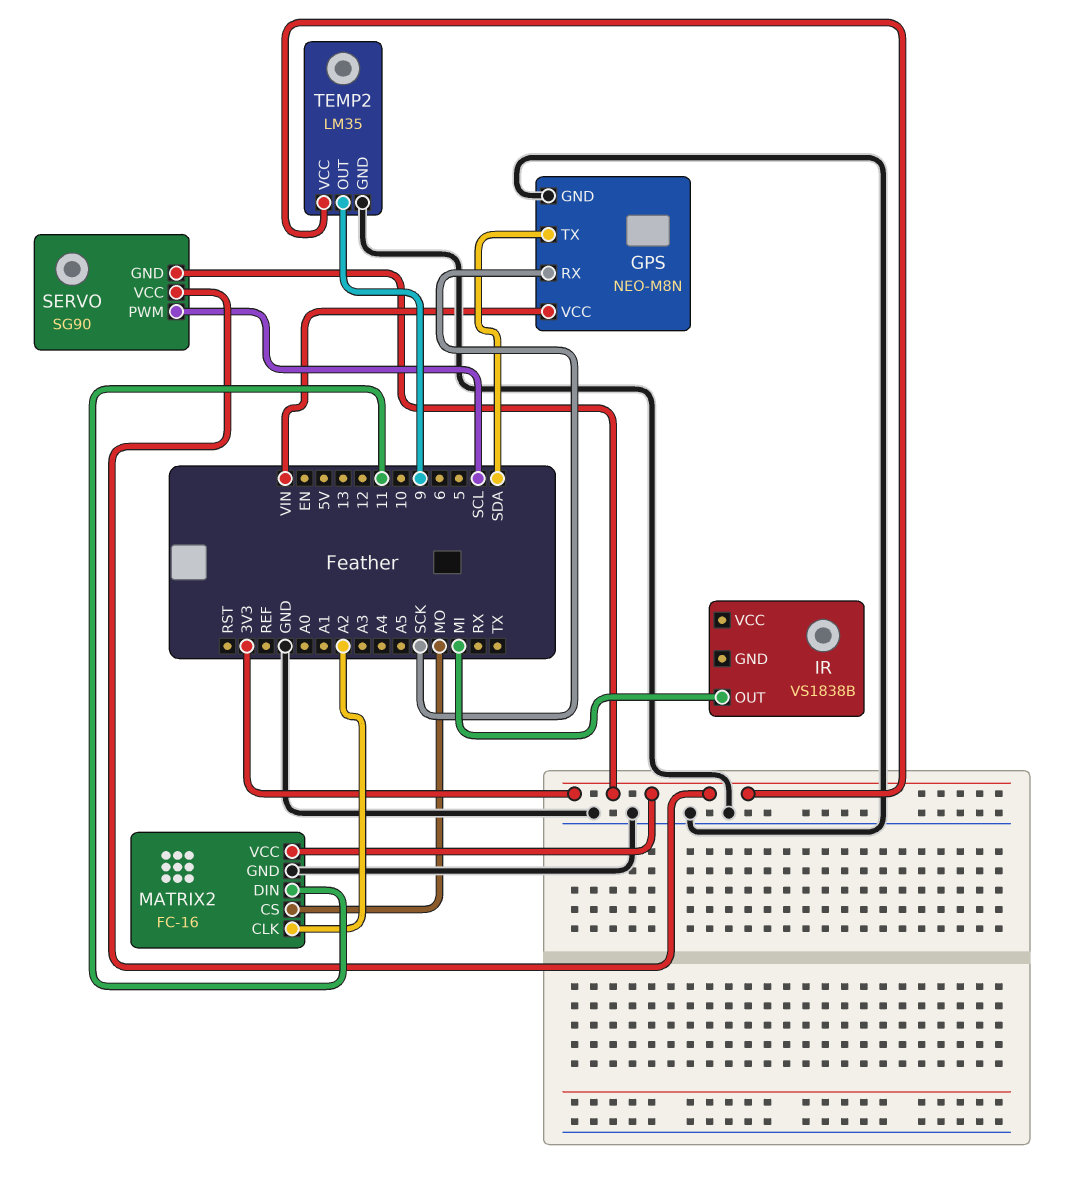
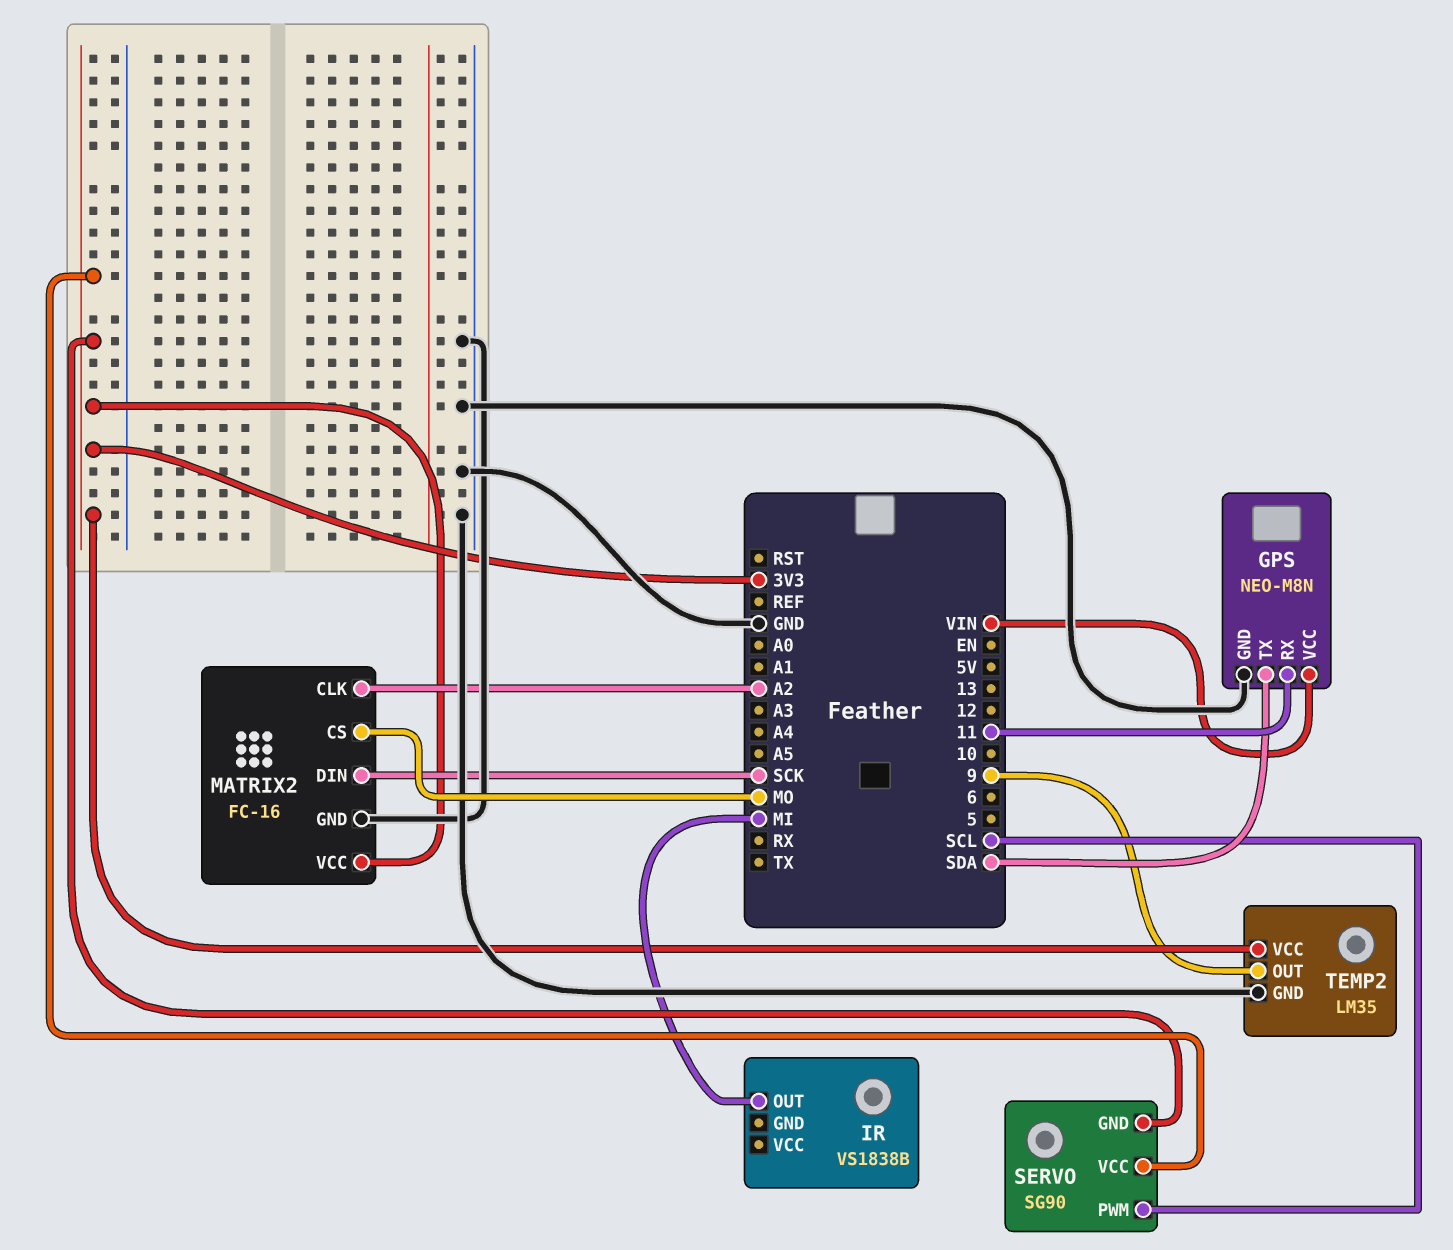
GPS pin RX: SCK -> 11
MATRIX2 pin DIN: 11 -> SCK

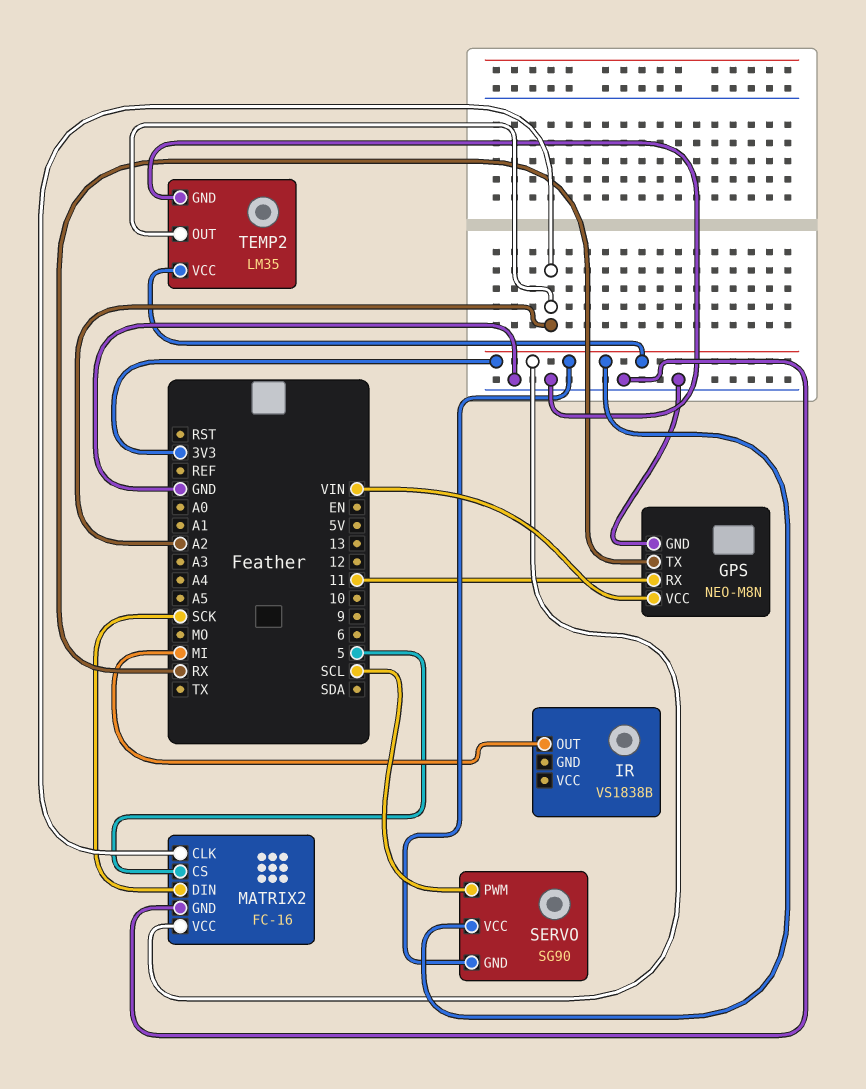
GPS pin TX: SDA -> RX
MATRIX2 pin CS: MO -> 5
TEMP2 pin OUT: 9 -> A2

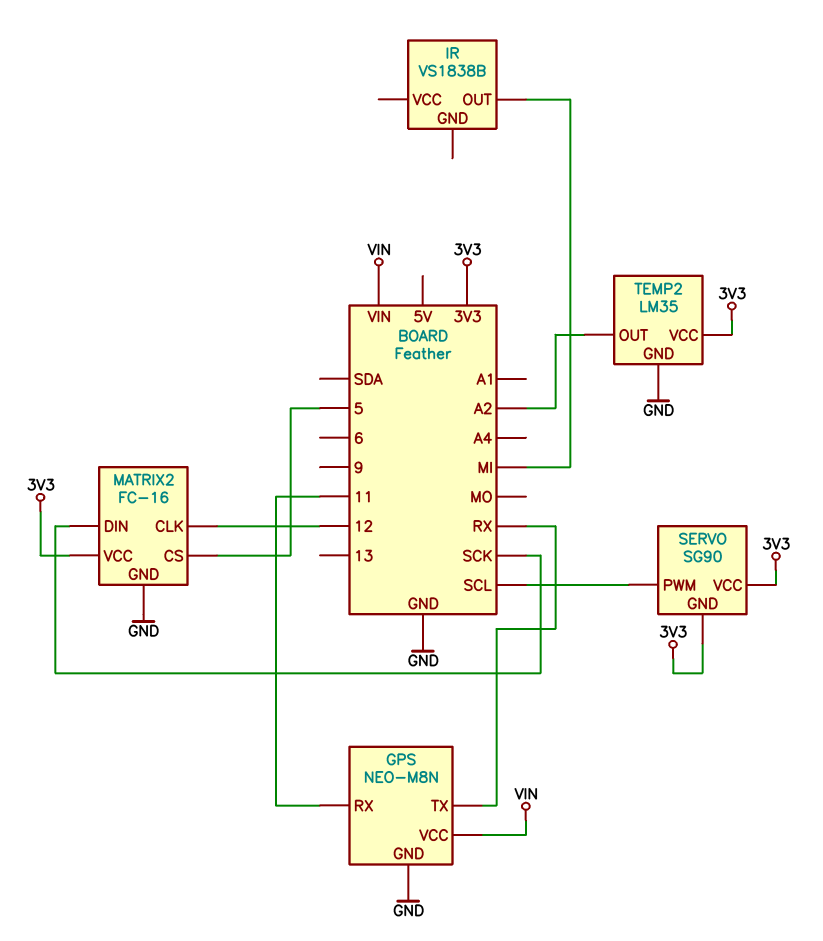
MATRIX2 pin CLK: A2 -> 12

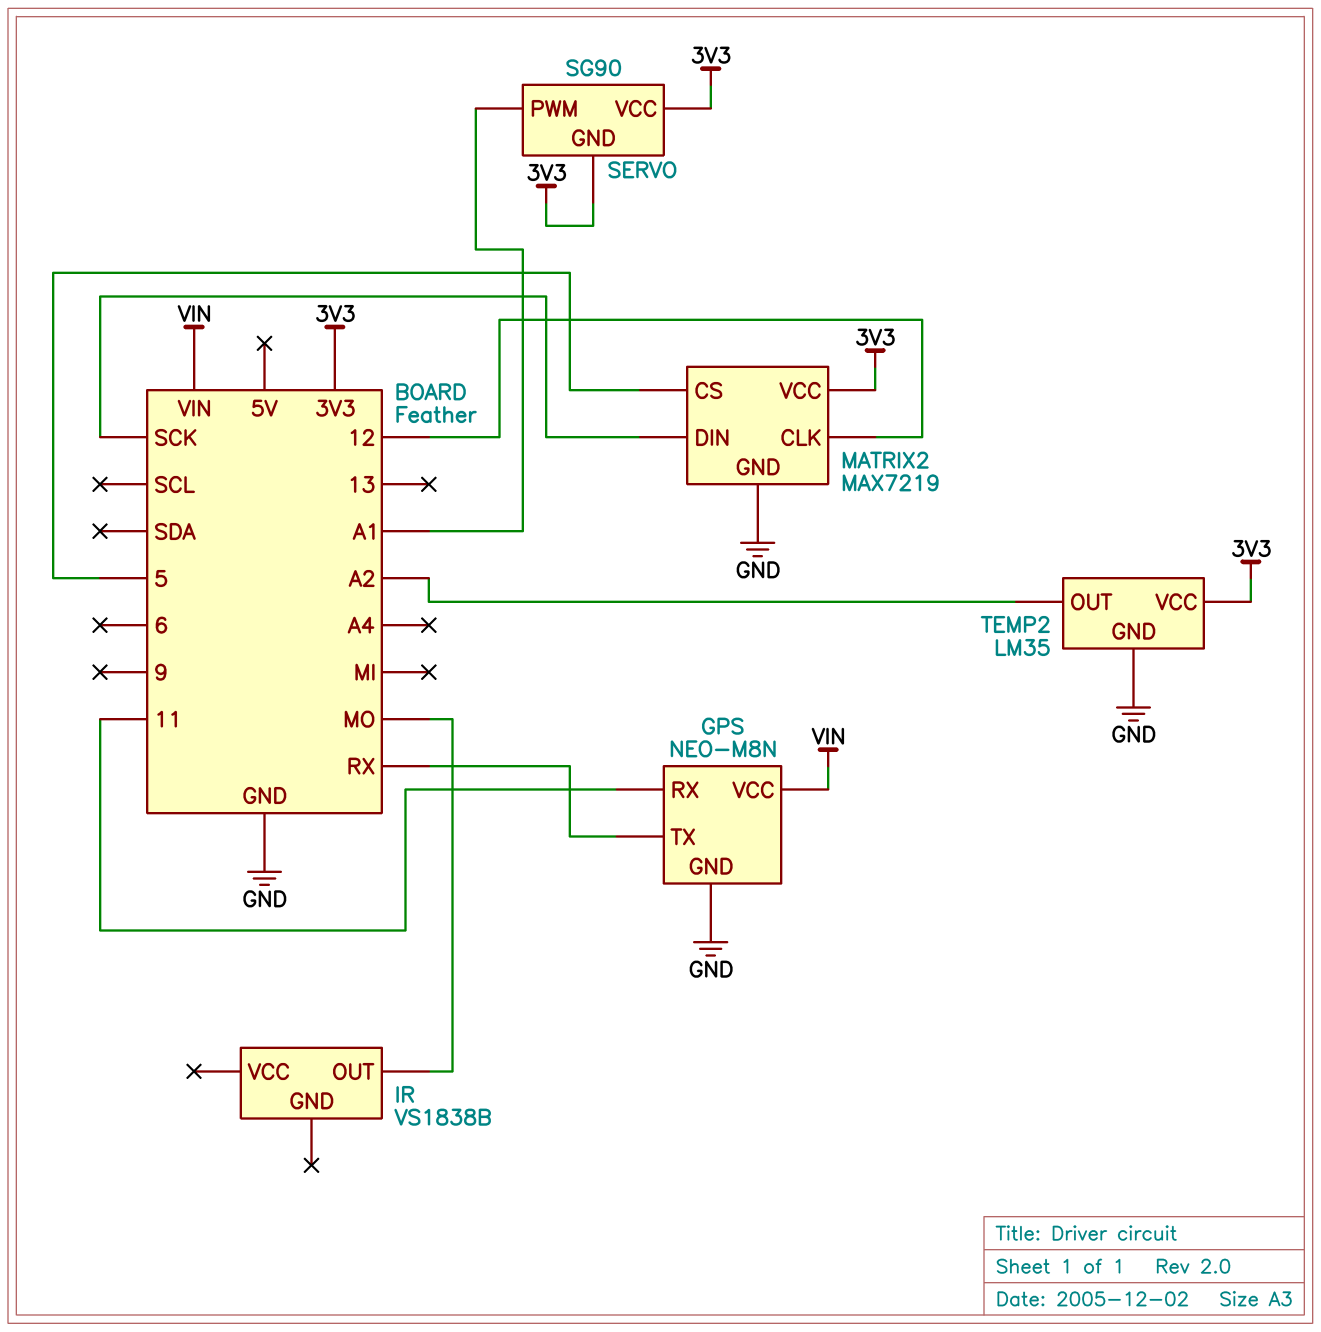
IR pin OUT: MI -> MO
MATRIX2: FC-16 -> MAX7219
SERVO pin PWM: SCL -> A1

